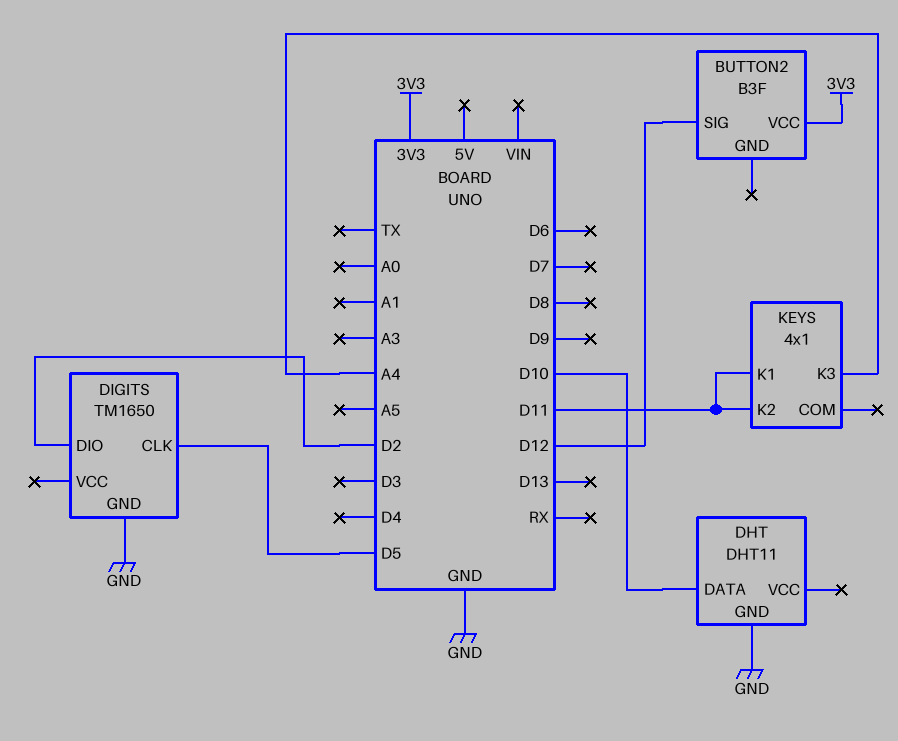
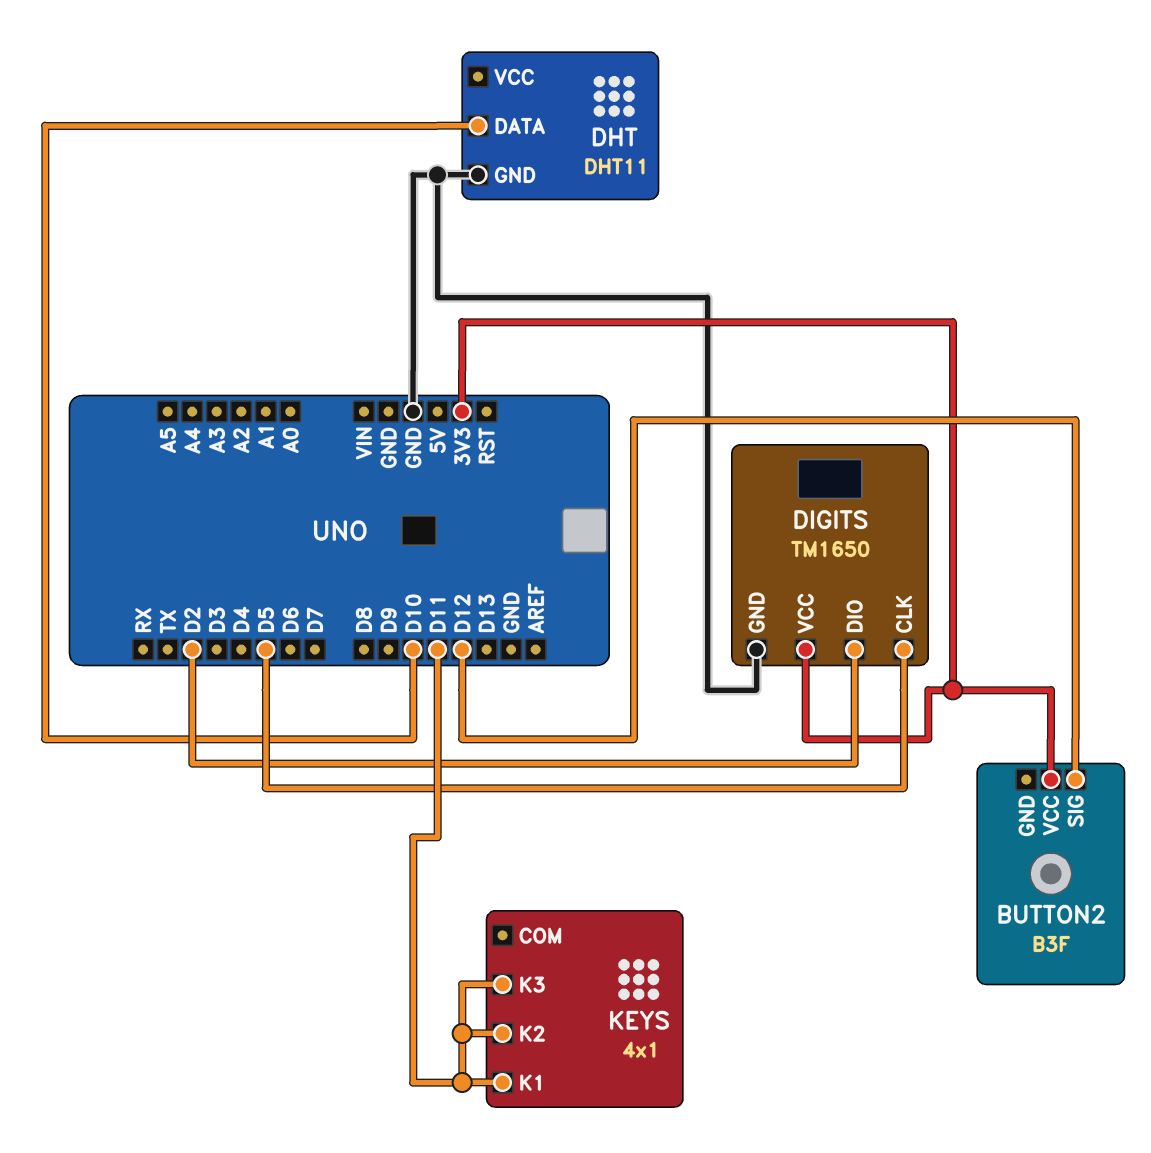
DIGITS pin VCC: none -> 3V3
KEYS pin K3: A4 -> D11

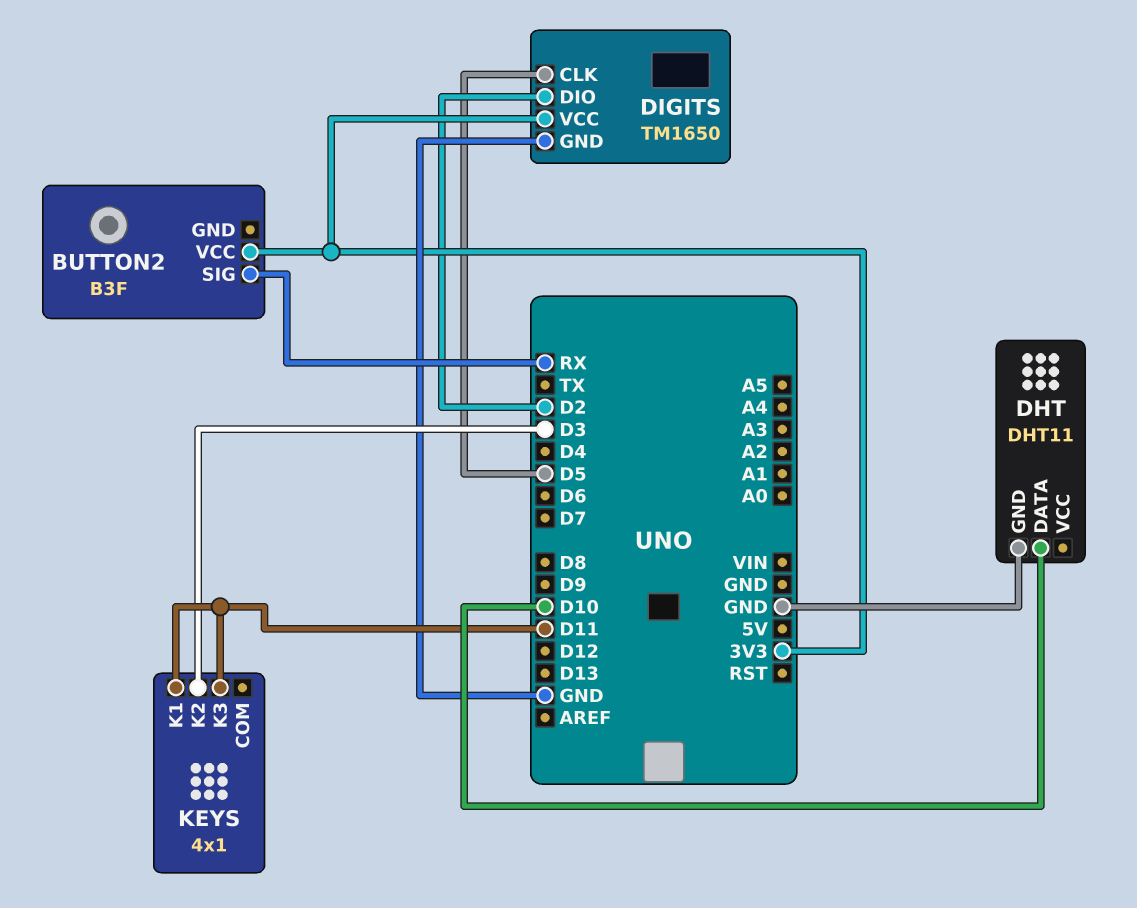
BUTTON2 pin SIG: D12 -> RX
KEYS pin K2: D11 -> D3

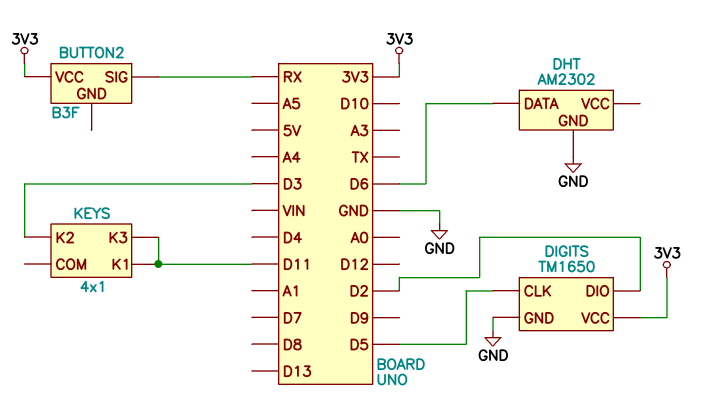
DHT: DHT11 -> AM2302
DHT pin DATA: D10 -> D6

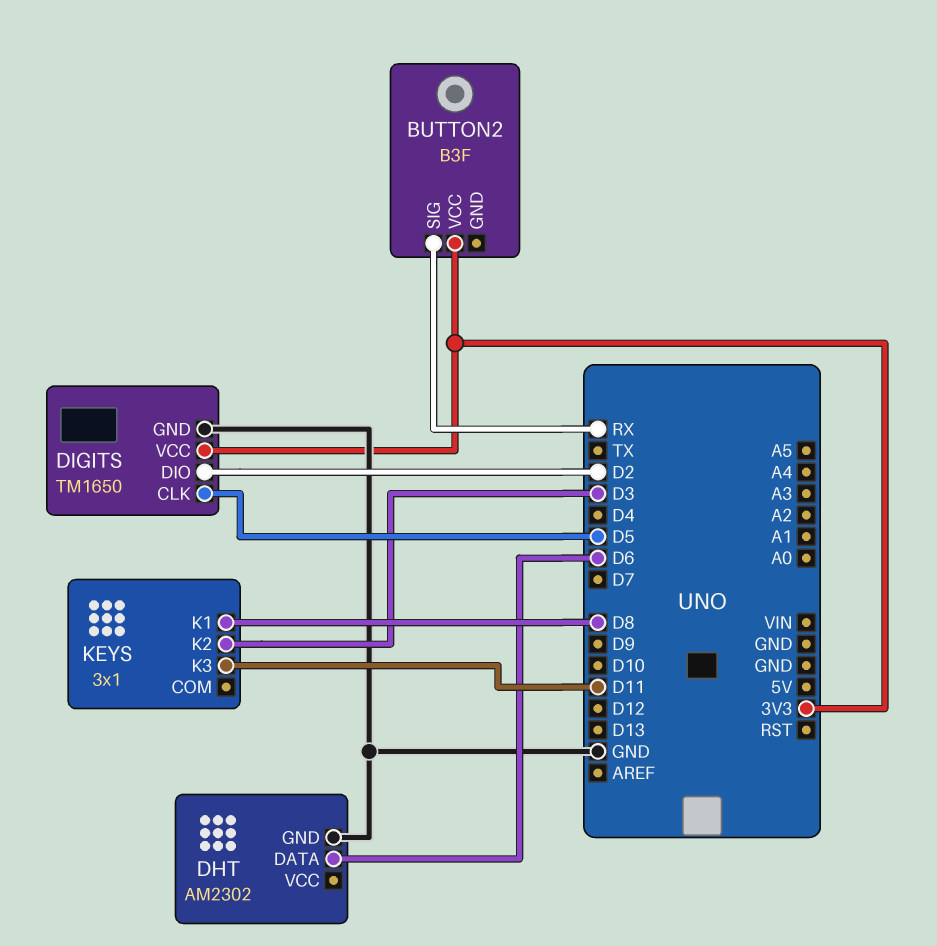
KEYS: 4x1 -> 3x1
KEYS pin K1: D11 -> D8

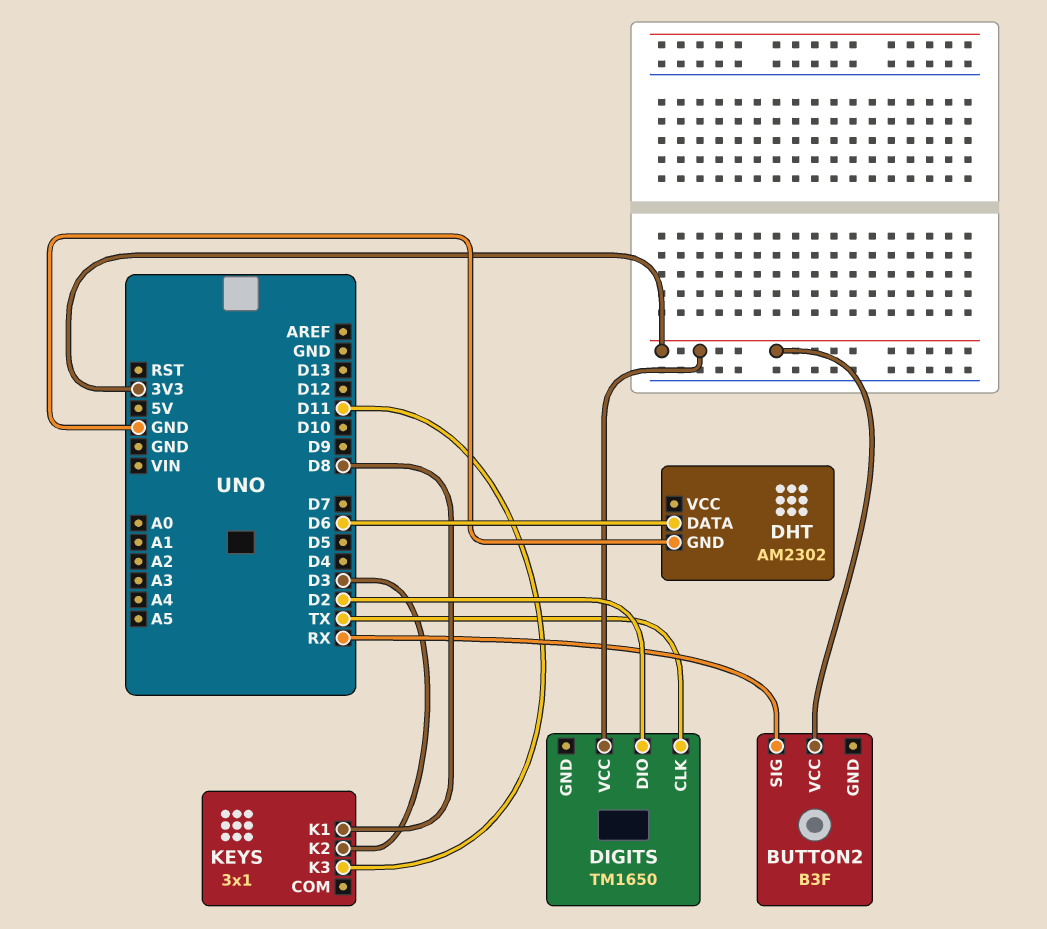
DIGITS pin CLK: D5 -> TX
DIGITS pin GND: GND -> none

